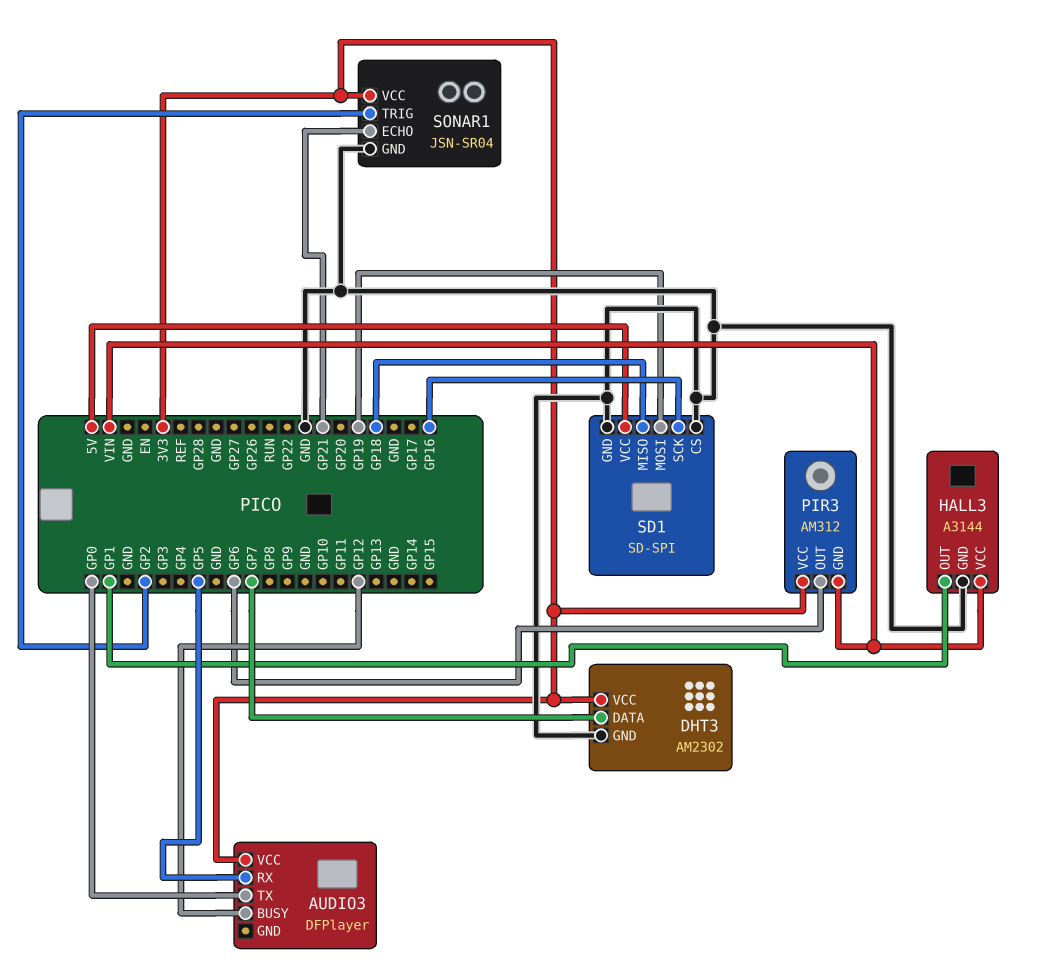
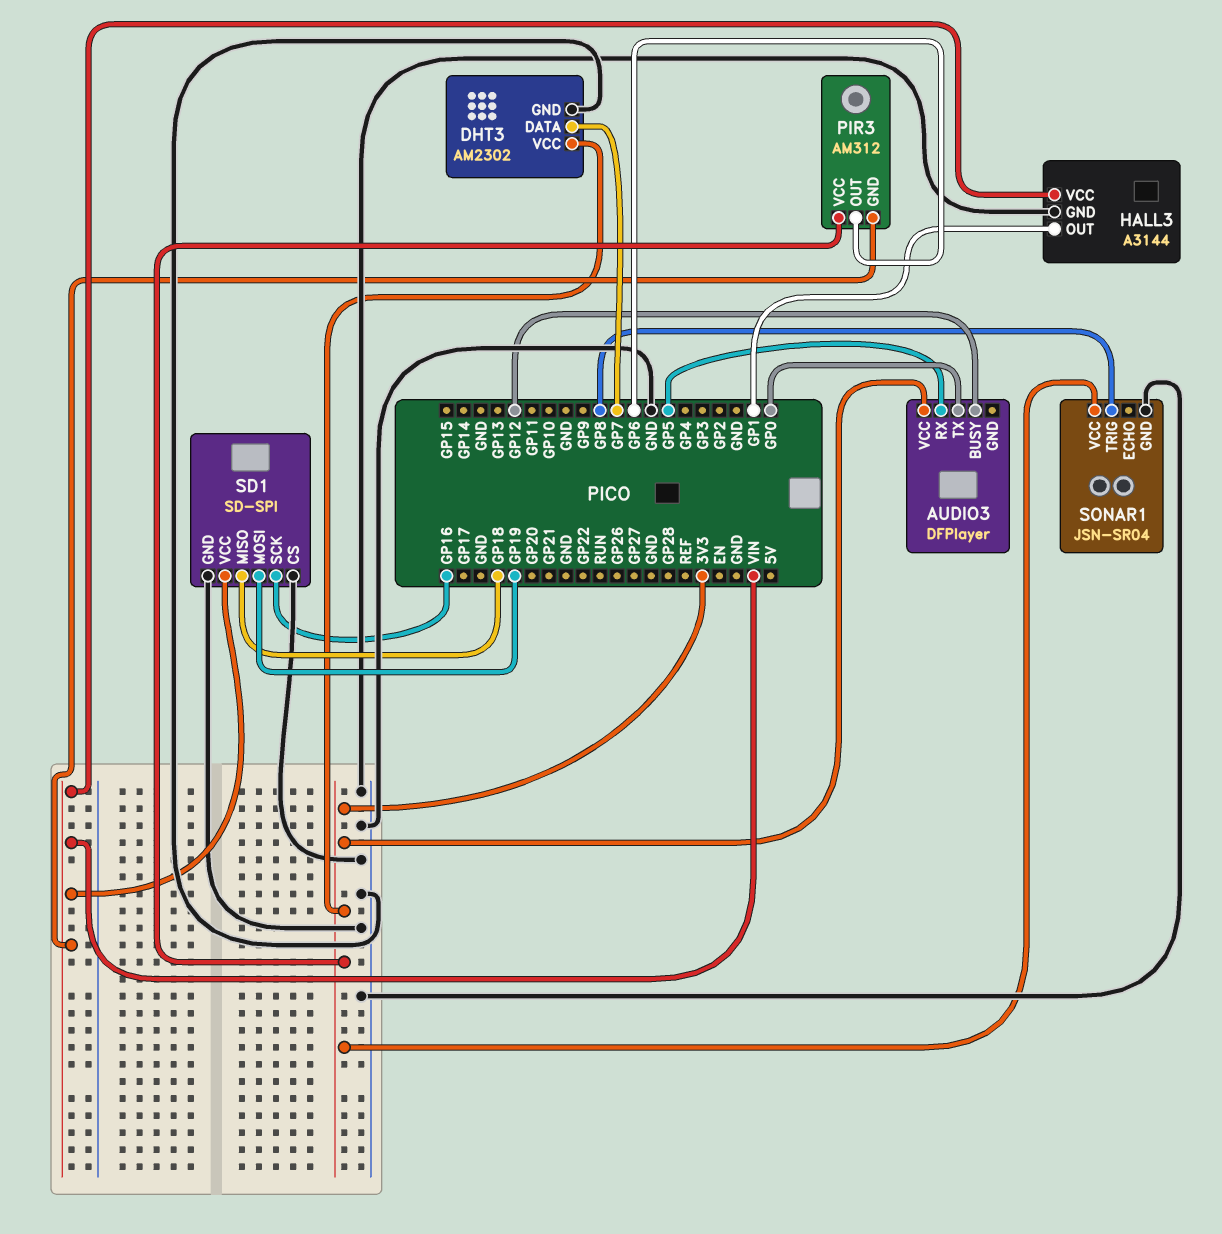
SD1 pin VCC: 5V -> VIN
SONAR1 pin ECHO: GP21 -> none
SONAR1 pin TRIG: GP2 -> GP8

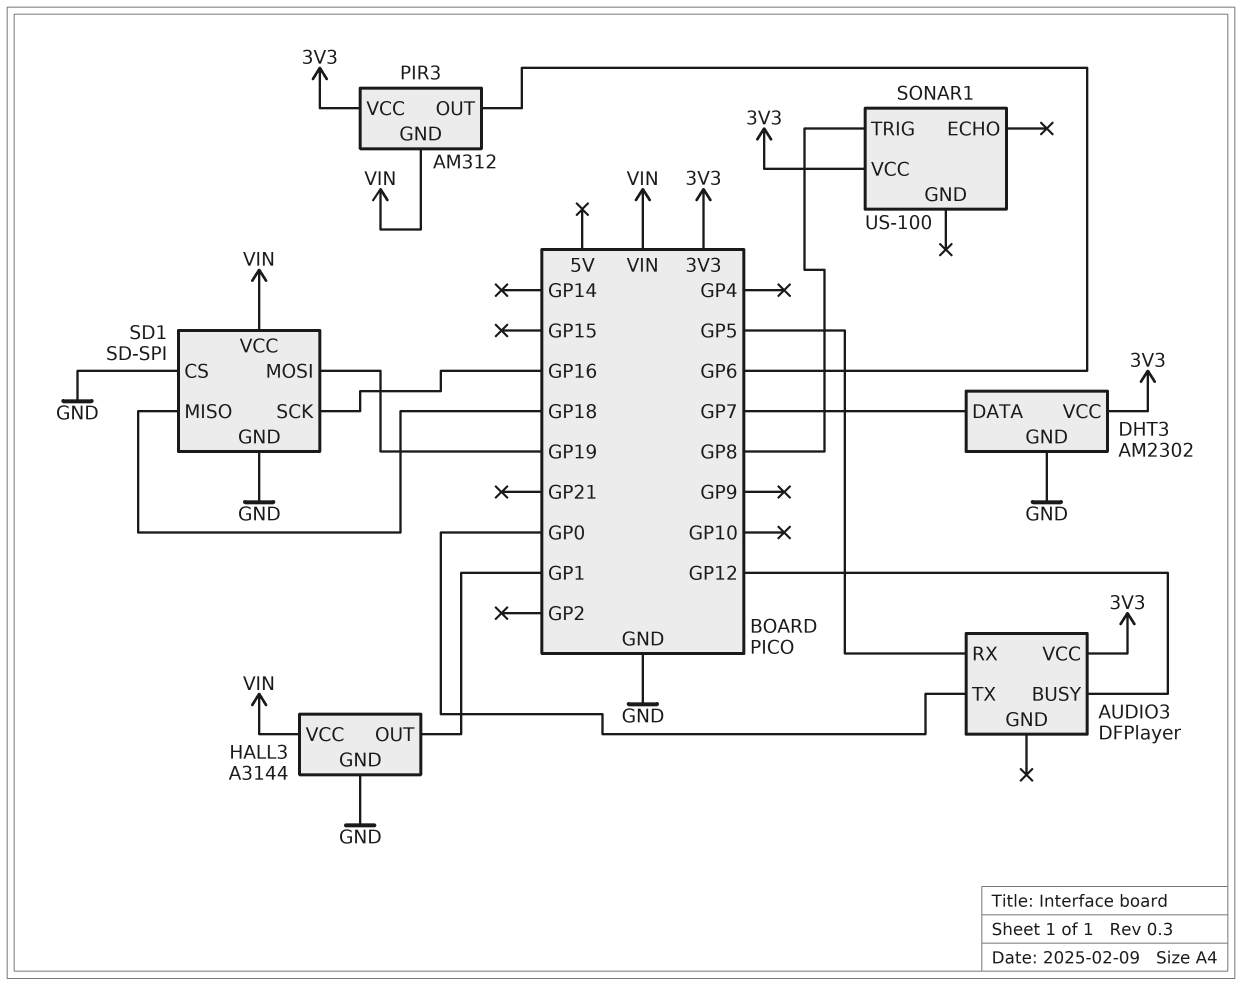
SONAR1: JSN-SR04 -> US-100
SONAR1 pin GND: GND -> none

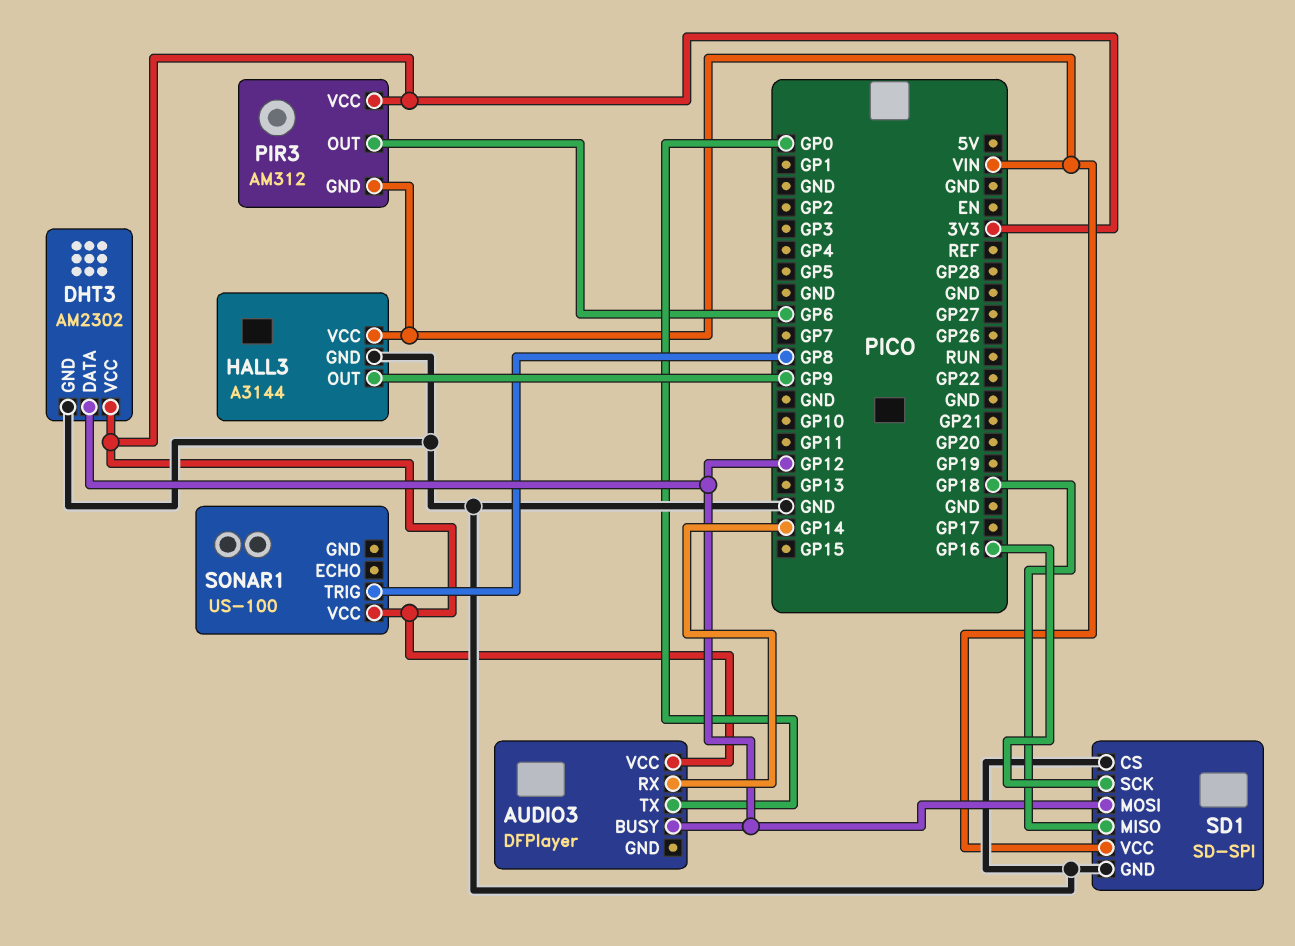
AUDIO3 pin RX: GP5 -> GP14
DHT3 pin DATA: GP7 -> GP12
HALL3 pin OUT: GP1 -> GP9
SD1 pin MOSI: GP19 -> GP12

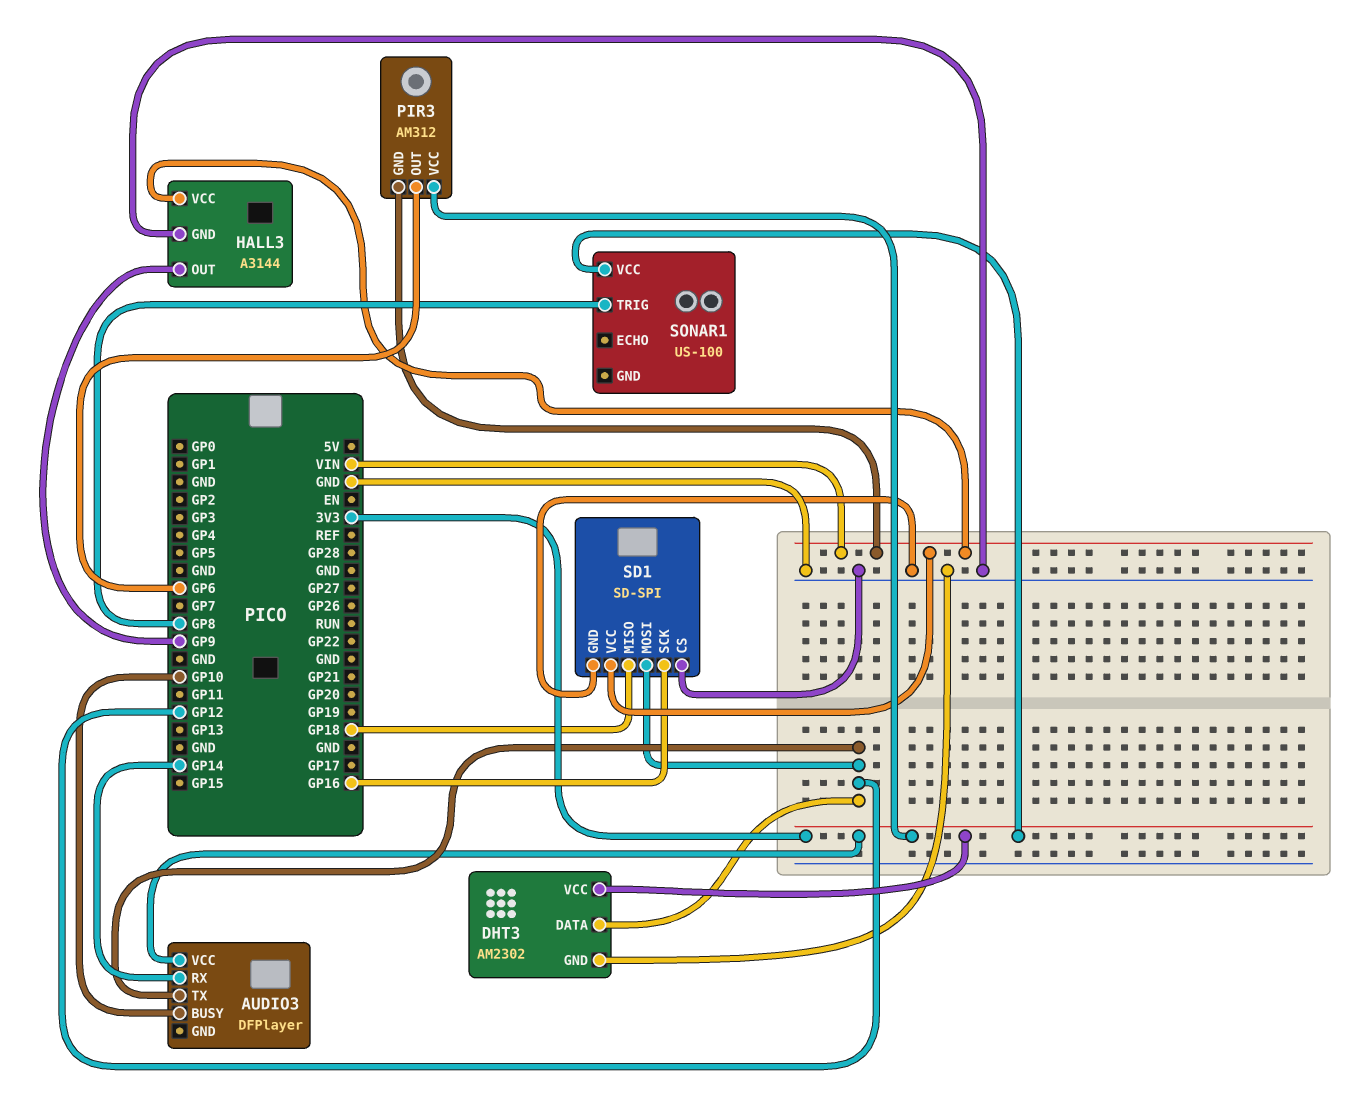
AUDIO3 pin BUSY: GP12 -> GP10
AUDIO3 pin TX: GP0 -> GP12

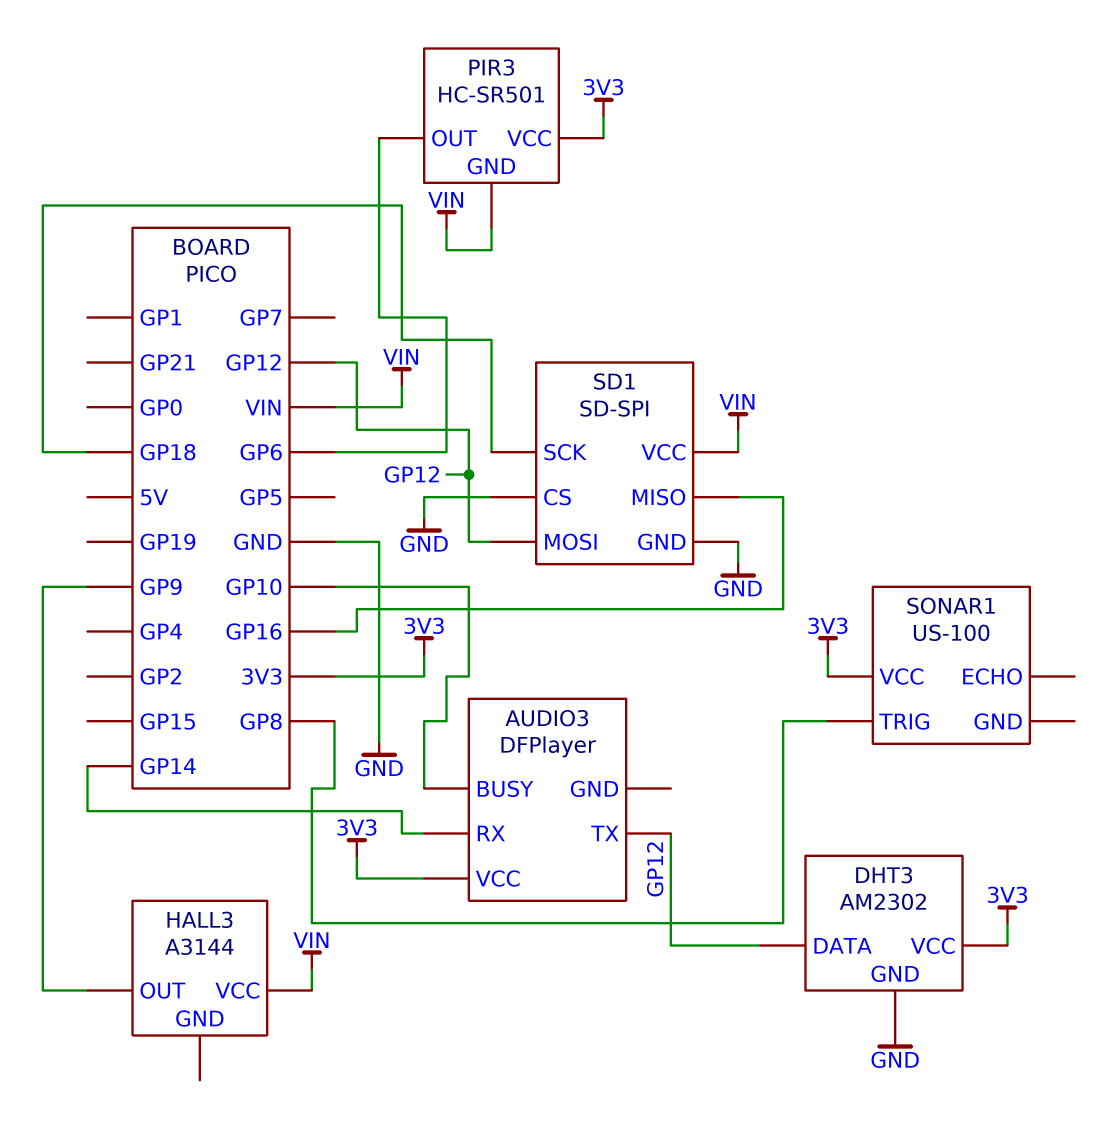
HALL3 pin GND: GND -> none
PIR3: AM312 -> HC-SR501
SD1 pin MISO: GP18 -> GP16
SD1 pin SCK: GP16 -> GP18

